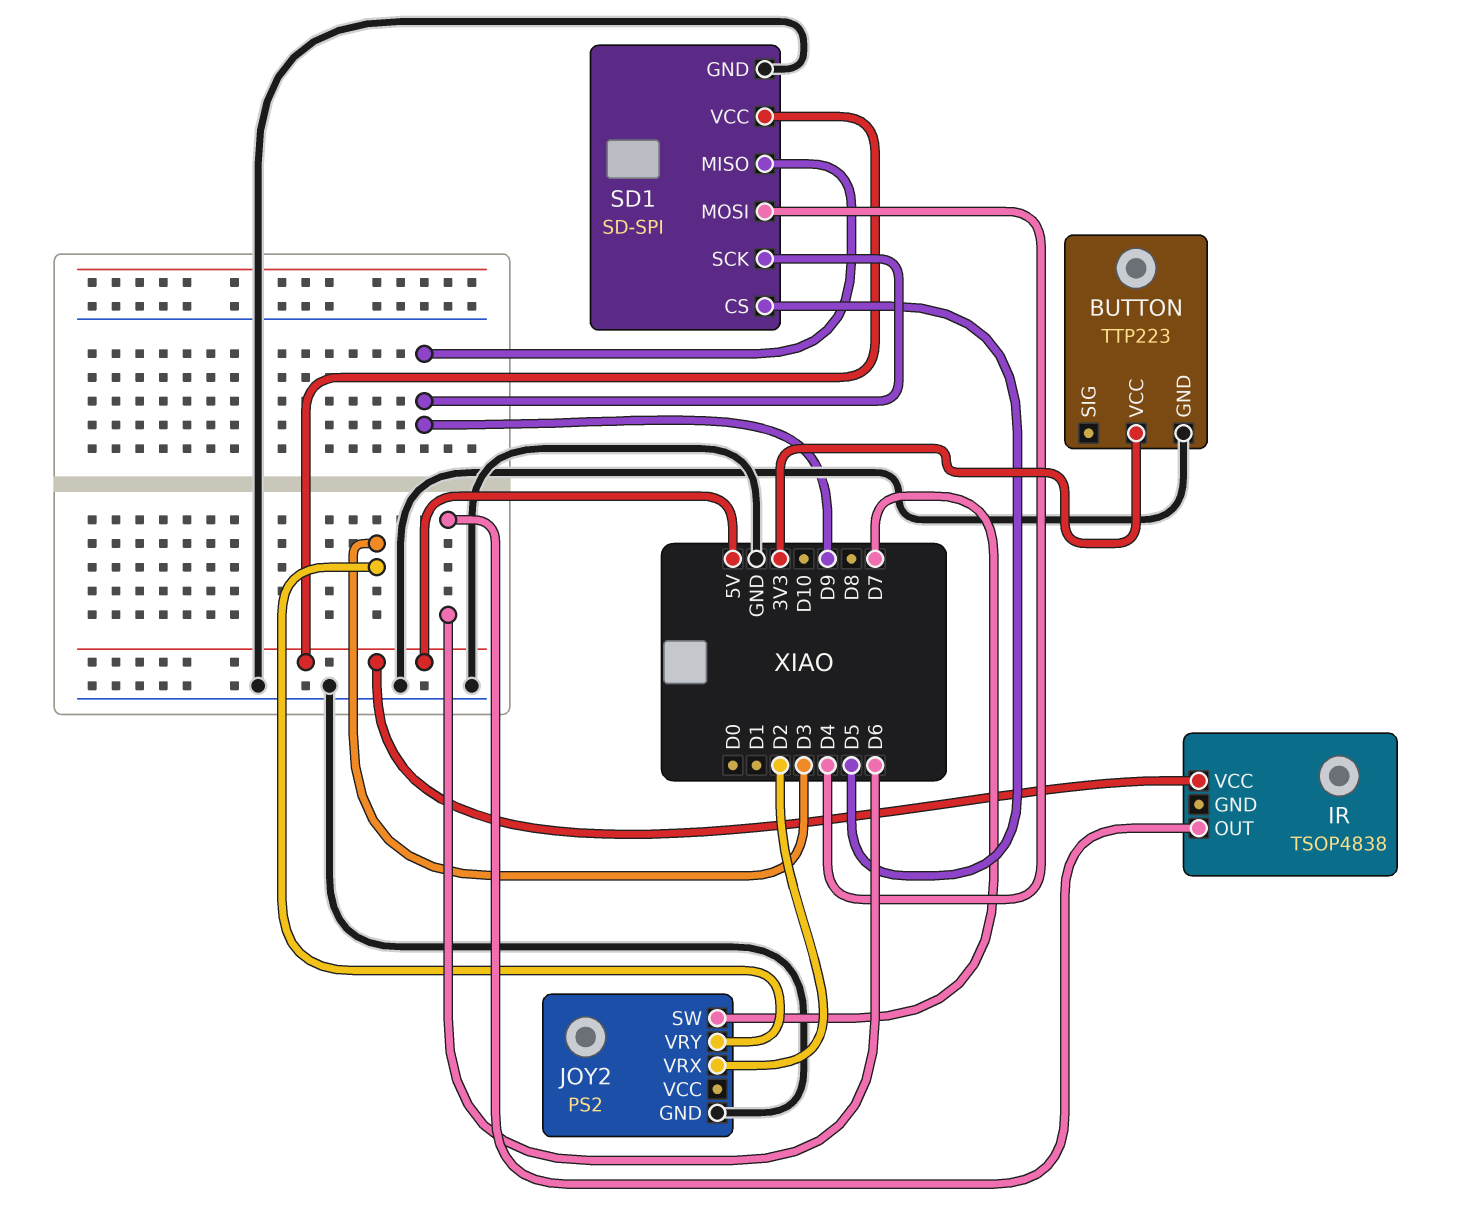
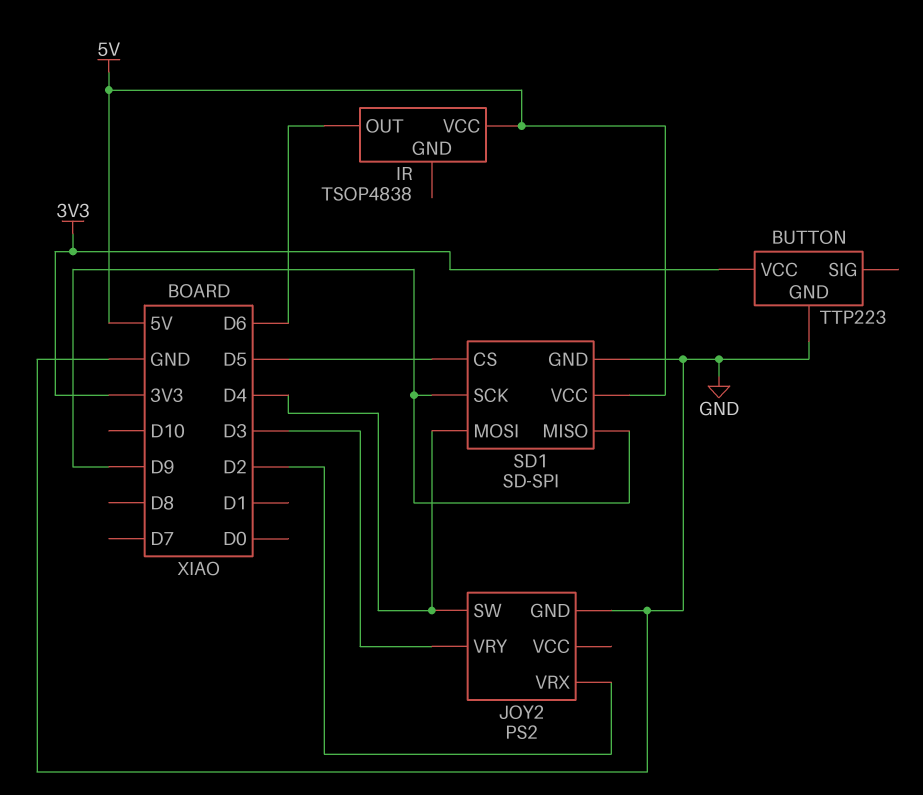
JOY2 pin SW: D7 -> D4

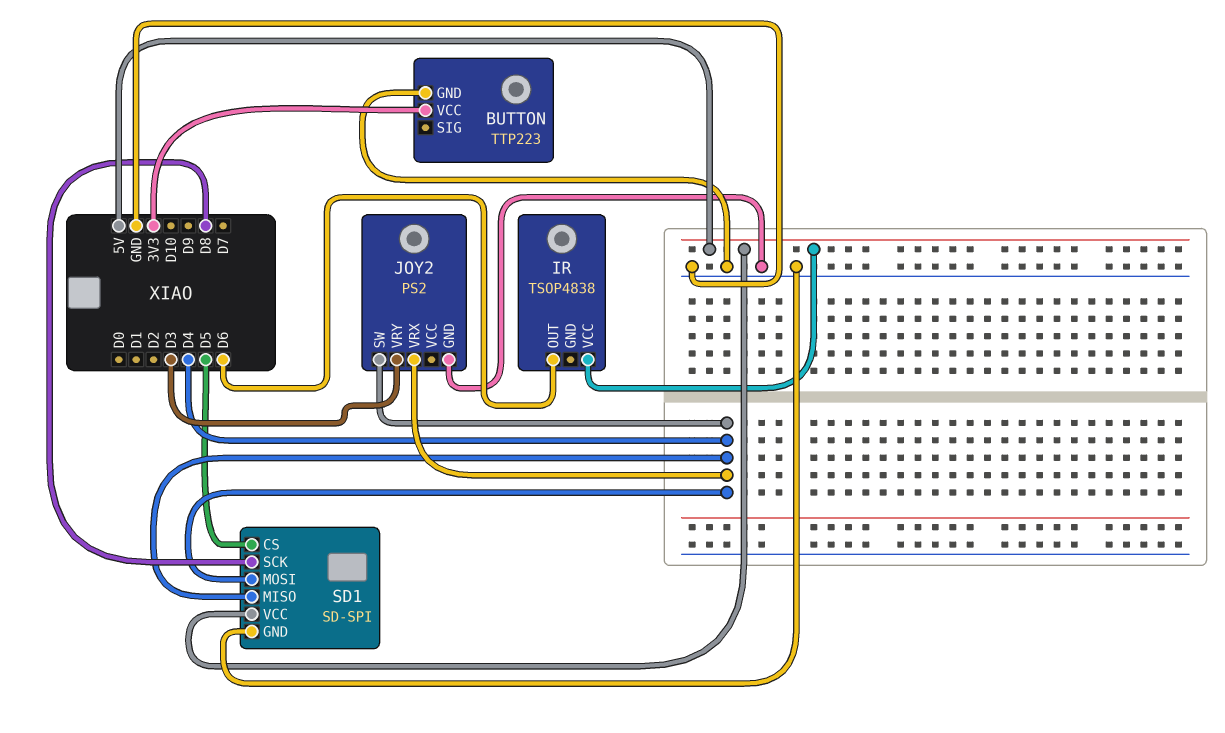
JOY2 pin VRX: D2 -> D4
SD1 pin MISO: D9 -> D4
SD1 pin SCK: D9 -> D8

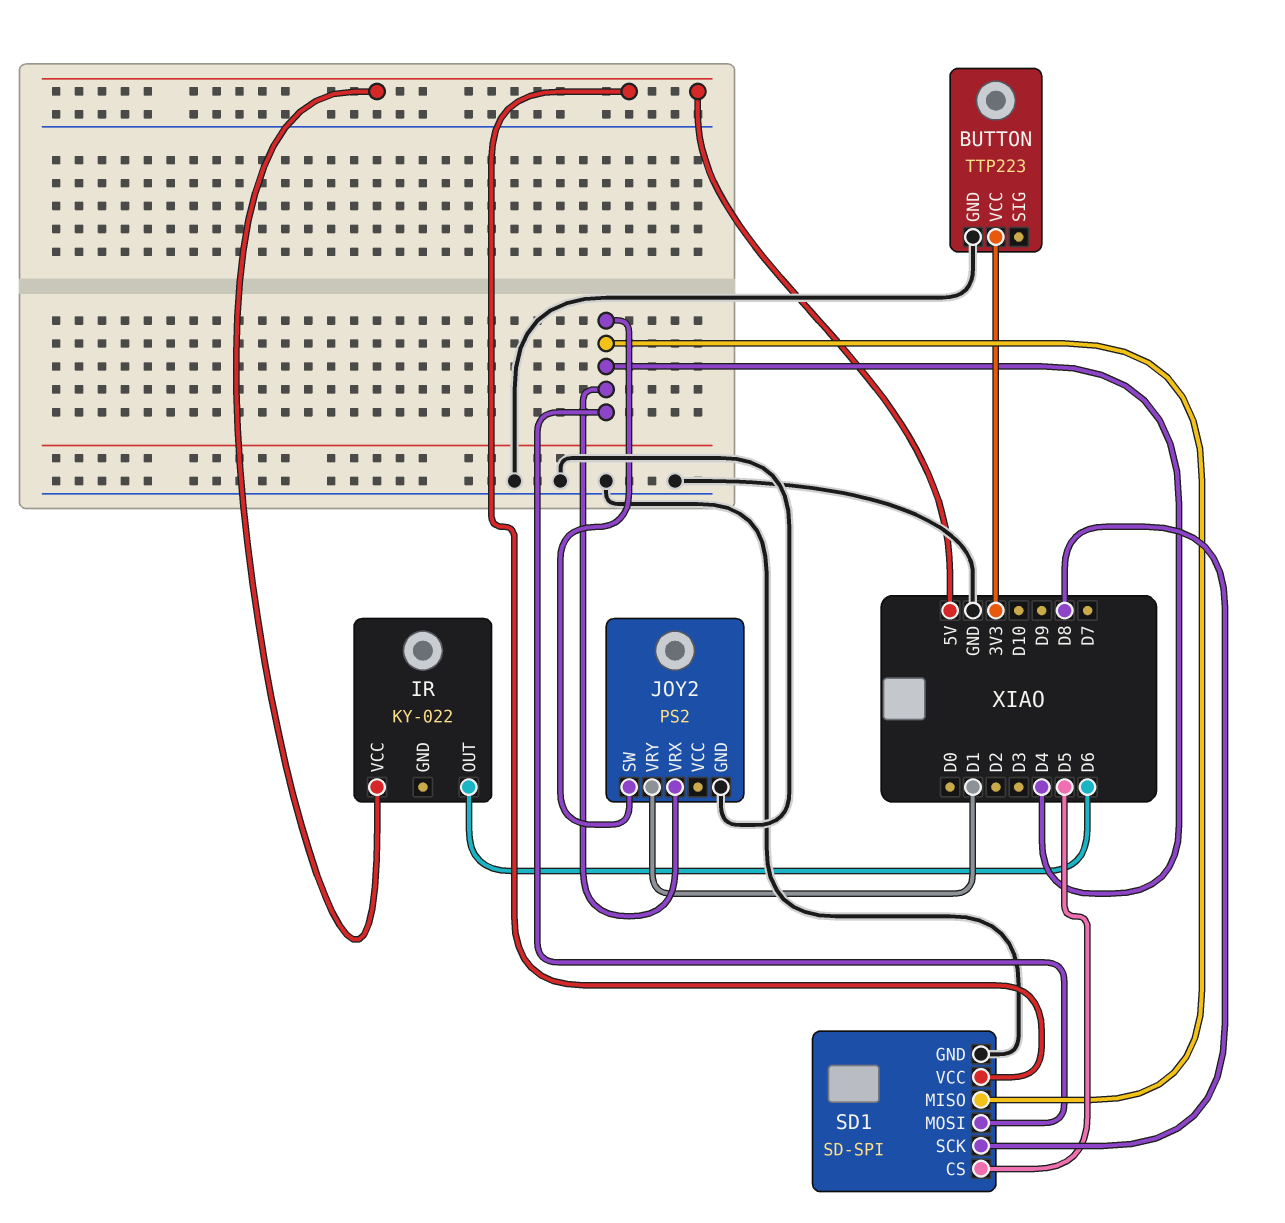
IR: TSOP4838 -> KY-022
JOY2 pin VRY: D3 -> D1

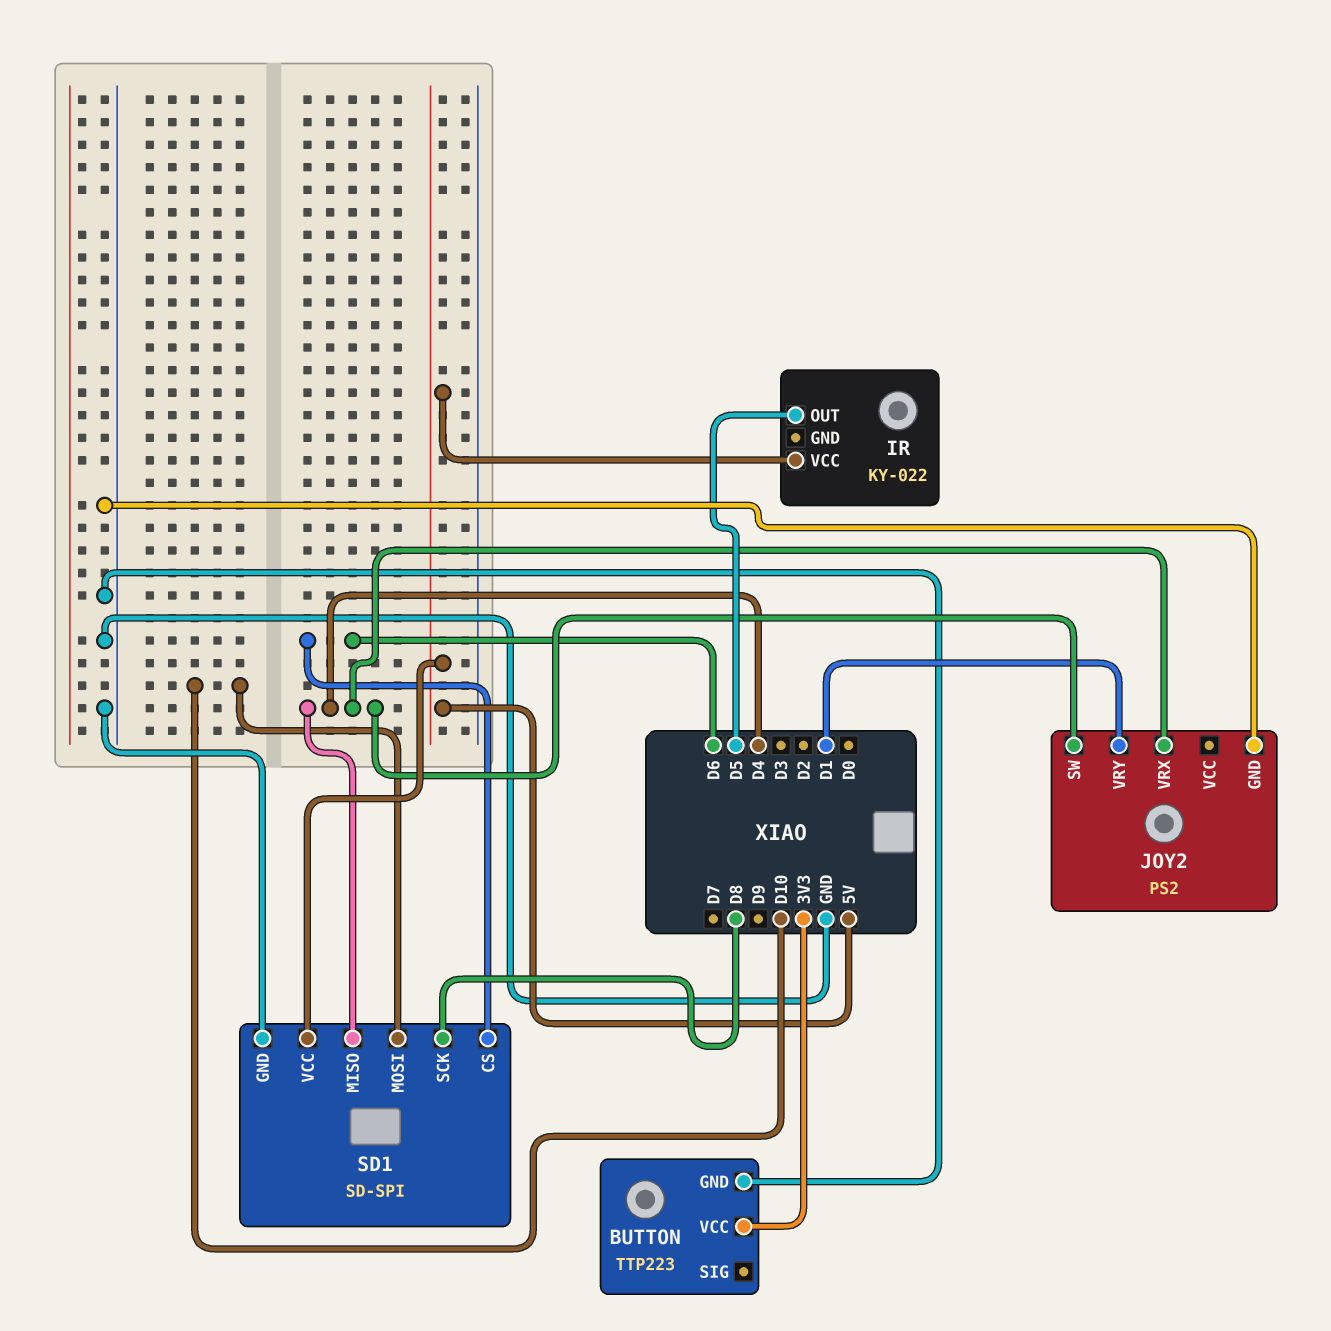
IR pin OUT: D6 -> D5
SD1 pin CS: D5 -> D6
SD1 pin MOSI: D4 -> D10

